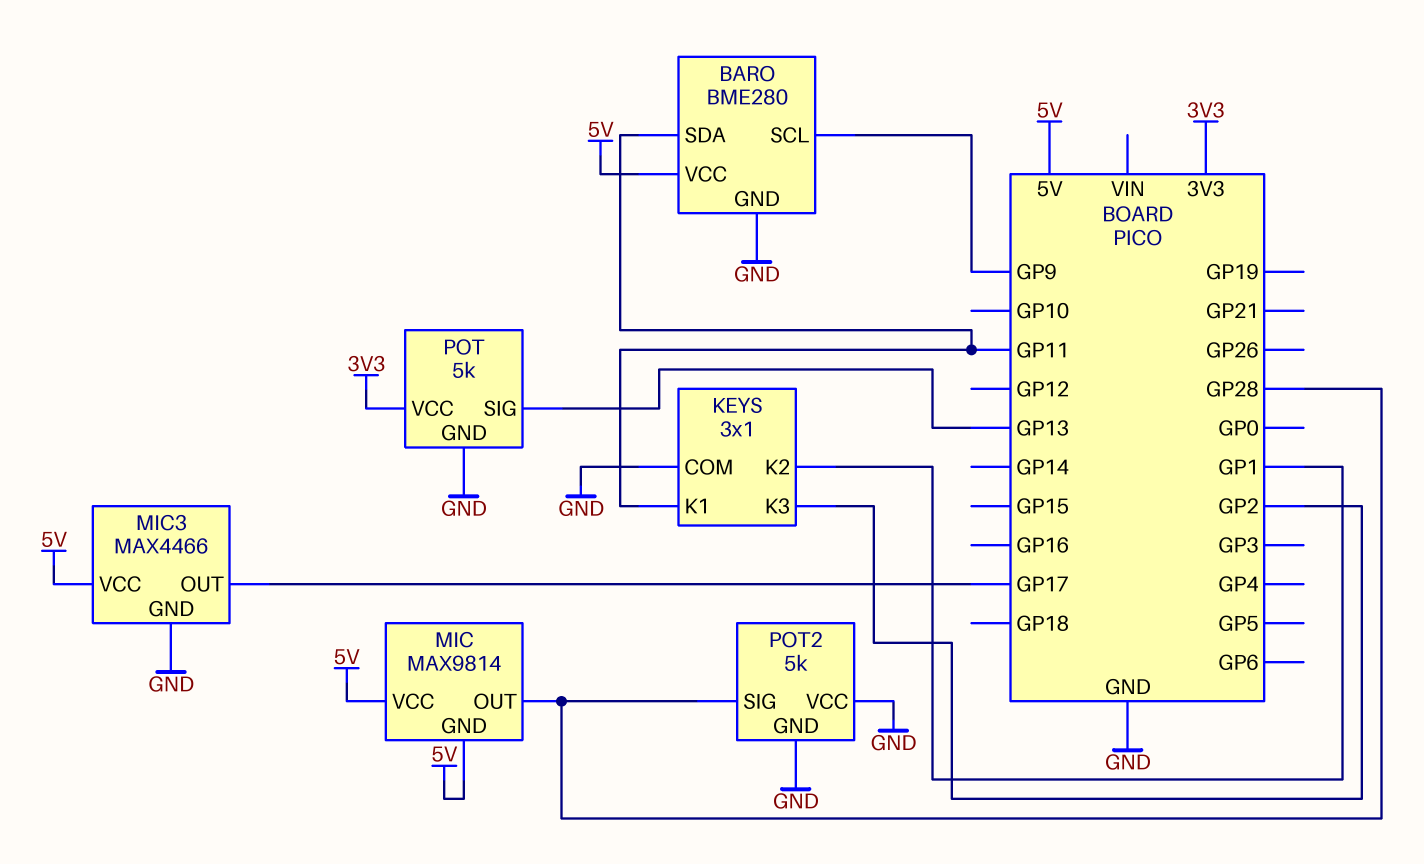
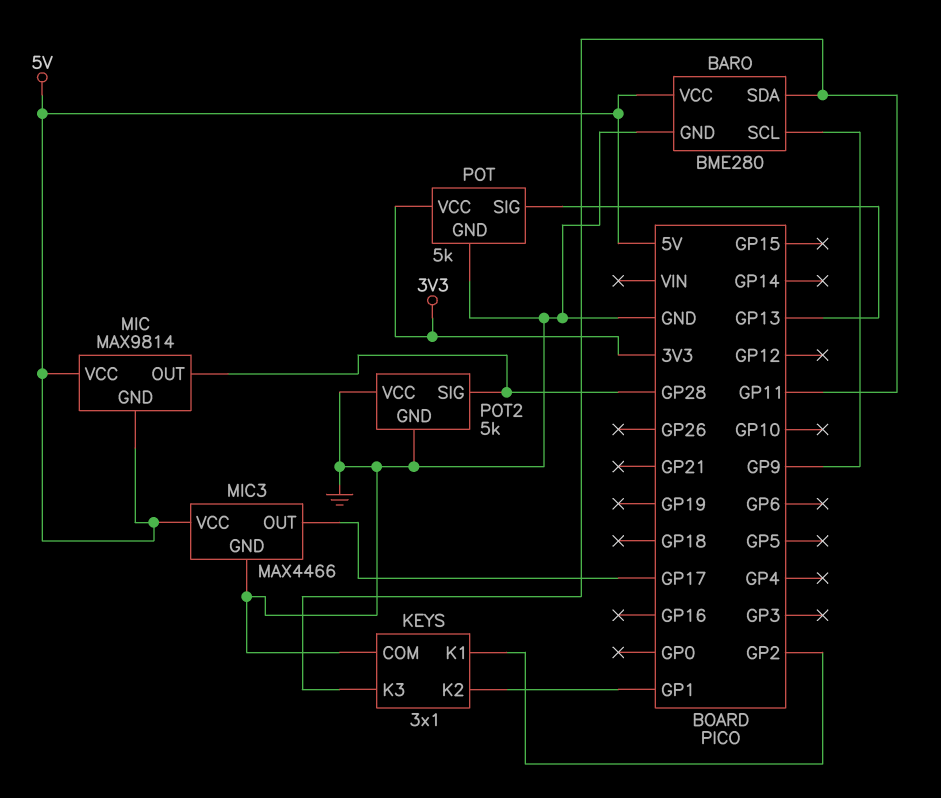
KEYS pin K1: GP11 -> GP2
KEYS pin K3: GP2 -> GP11

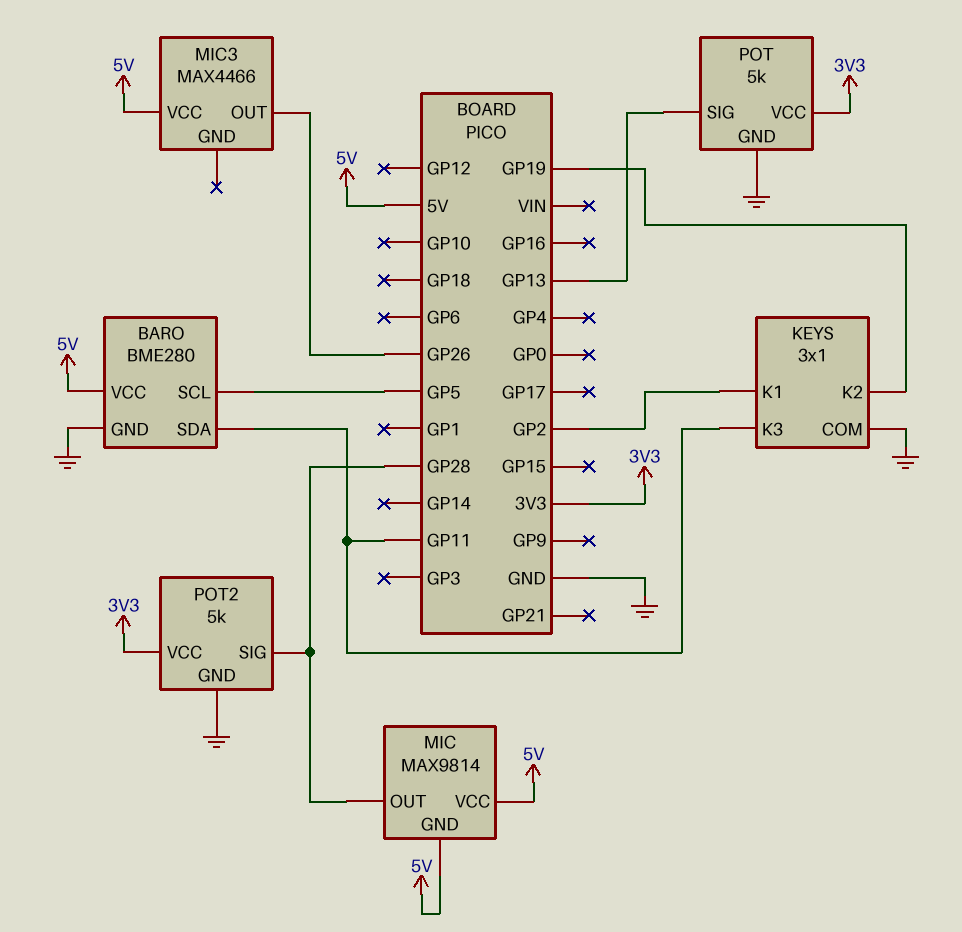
BARO pin SCL: GP9 -> GP5
KEYS pin K2: GP1 -> GP19
MIC3 pin GND: GND -> none
MIC3 pin OUT: GP17 -> GP26
POT2 pin VCC: GND -> 3V3

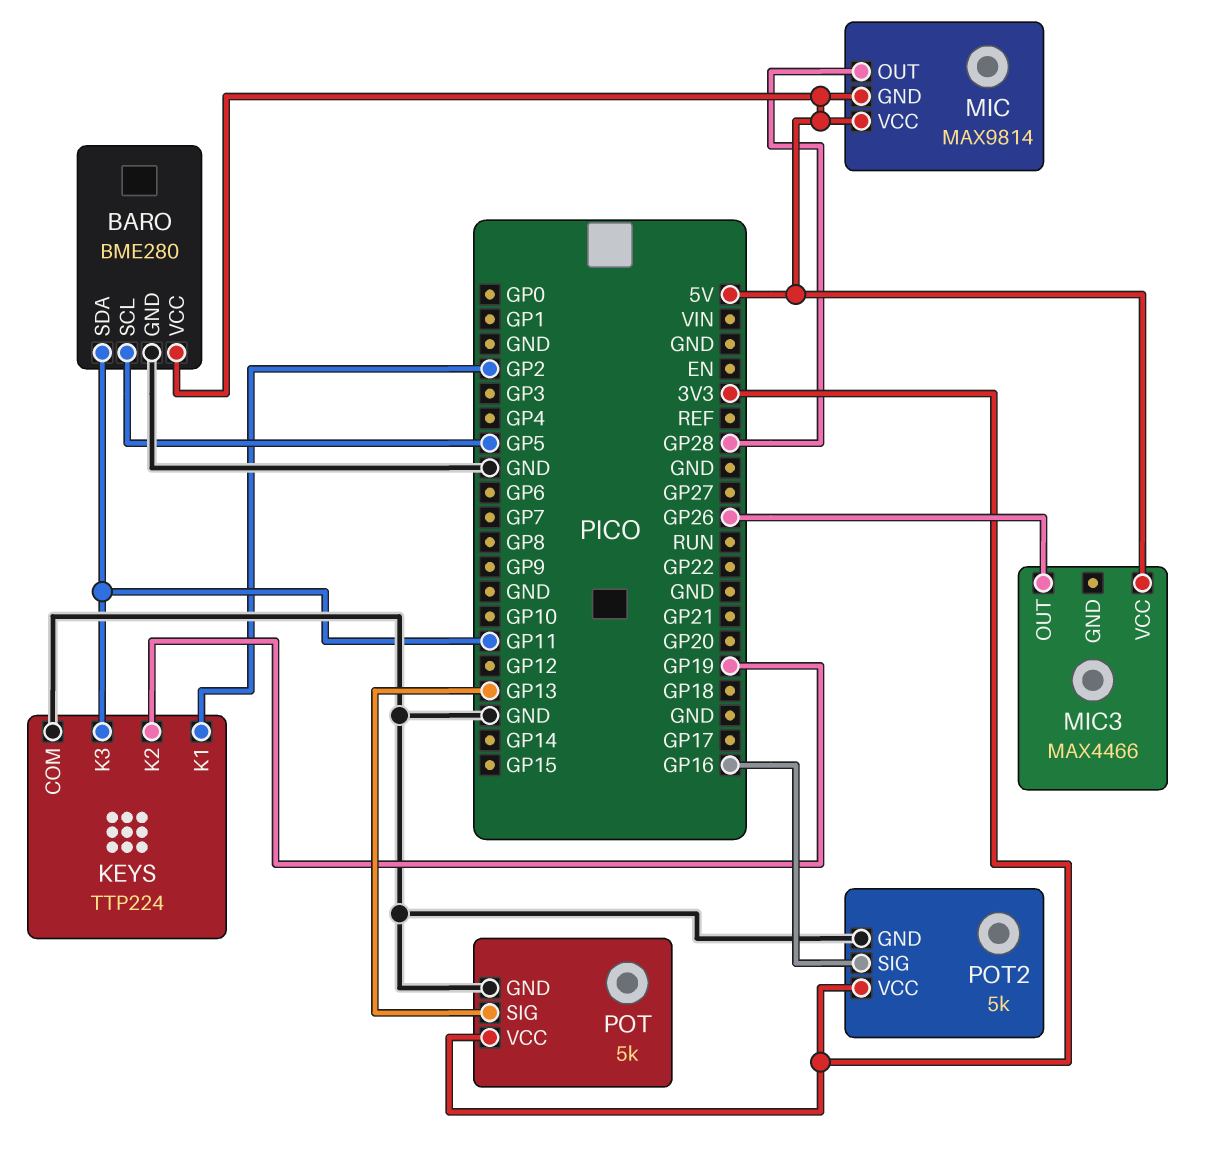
KEYS: 3x1 -> TTP224
POT2 pin SIG: GP28 -> GP16

